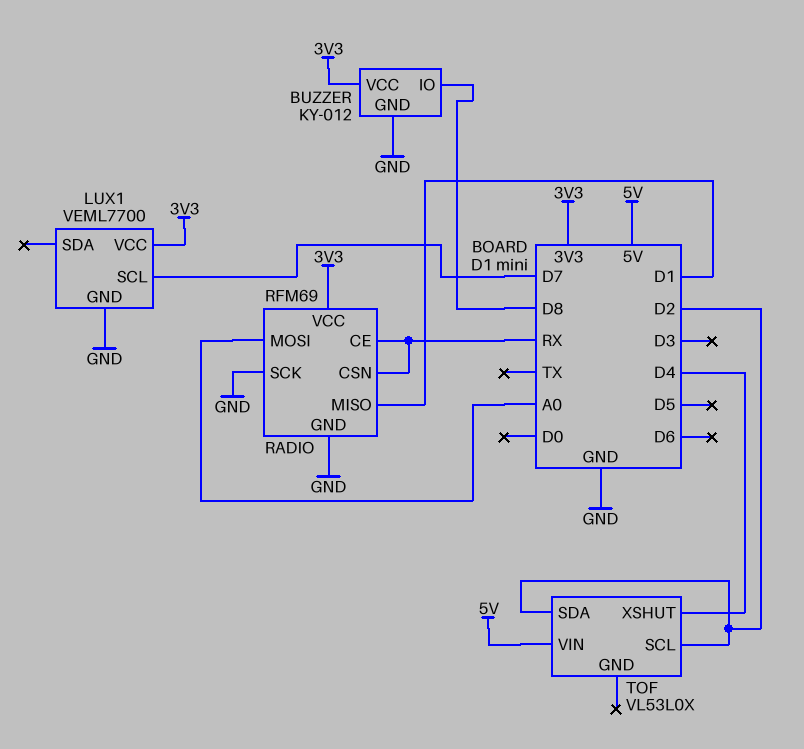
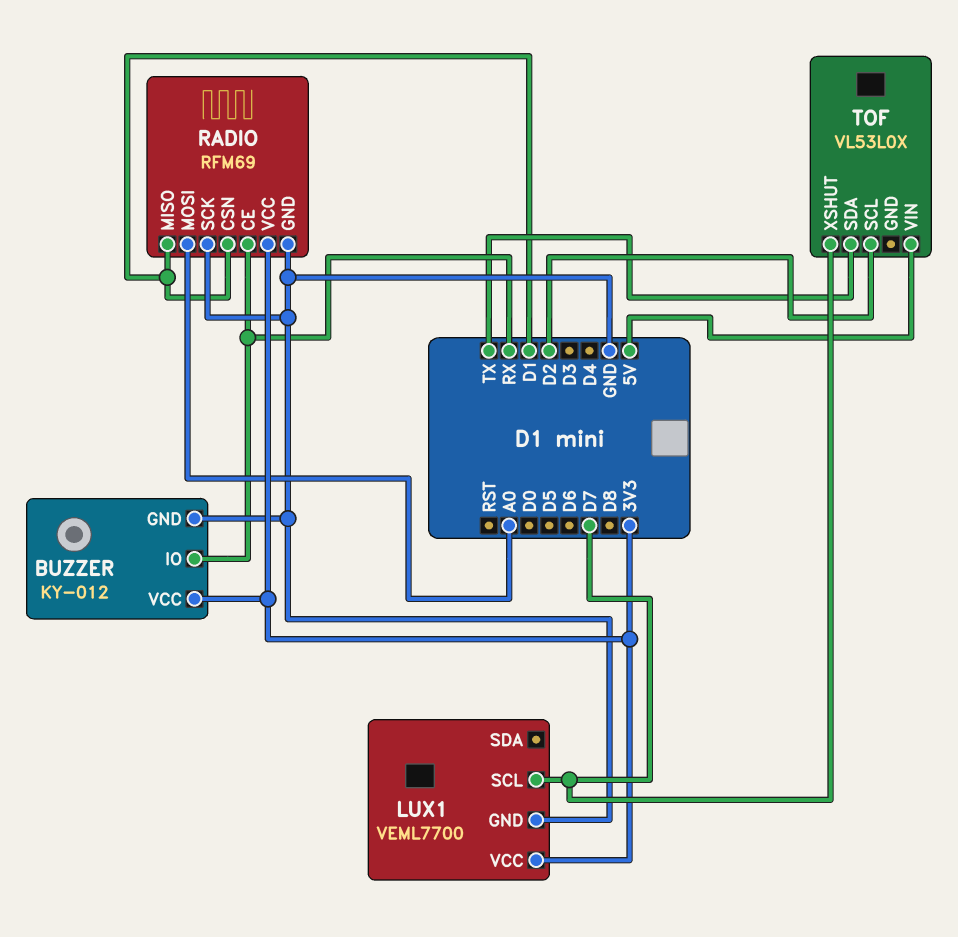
BUZZER pin IO: D8 -> RX
RADIO pin CSN: RX -> D1
TOF pin SDA: D2 -> TX
TOF pin XSHUT: D4 -> D7

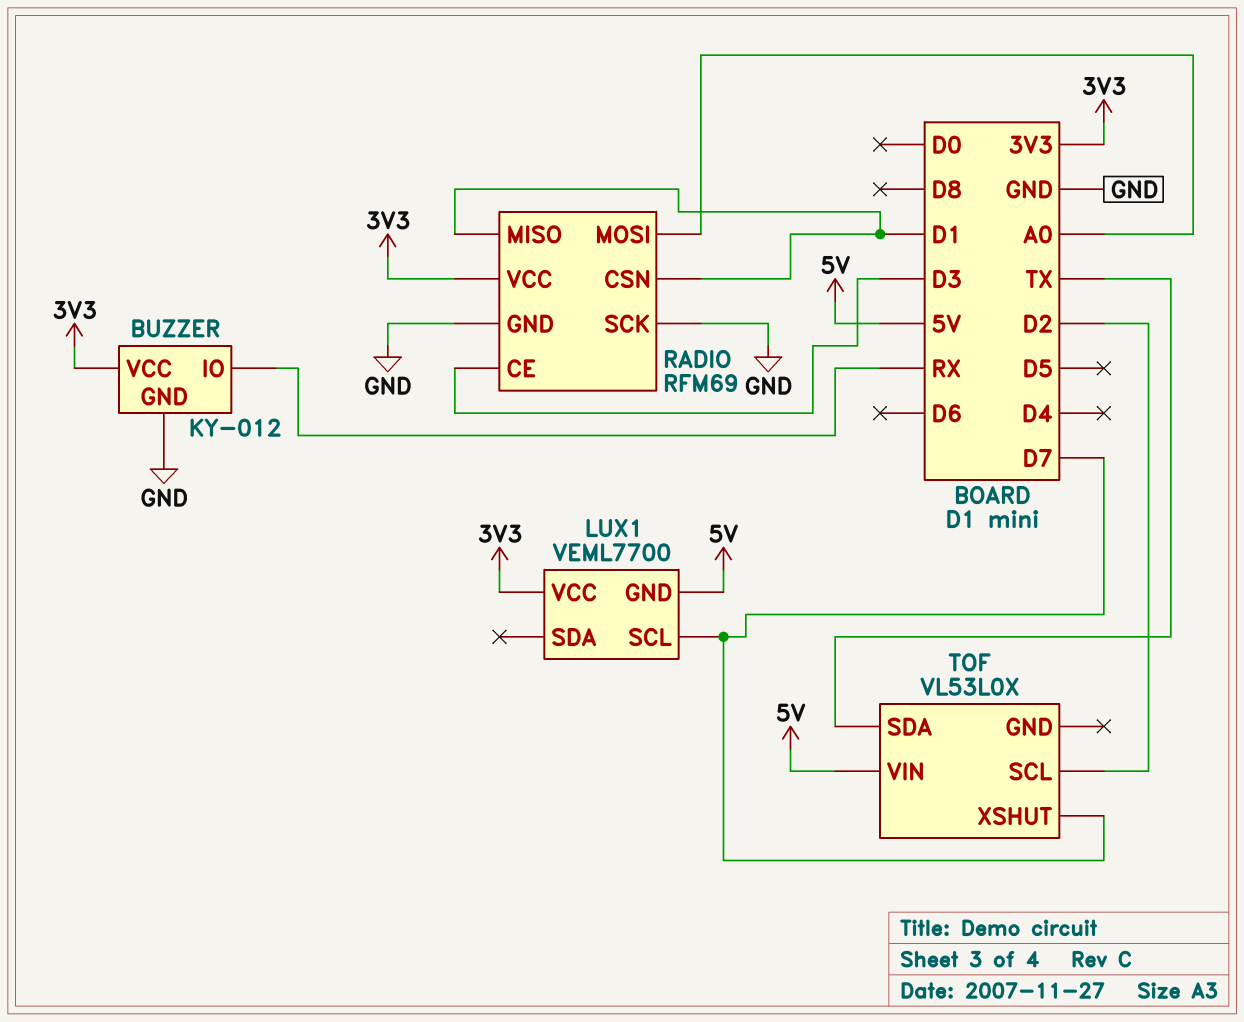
LUX1 pin GND: GND -> 5V
RADIO pin CE: RX -> D3

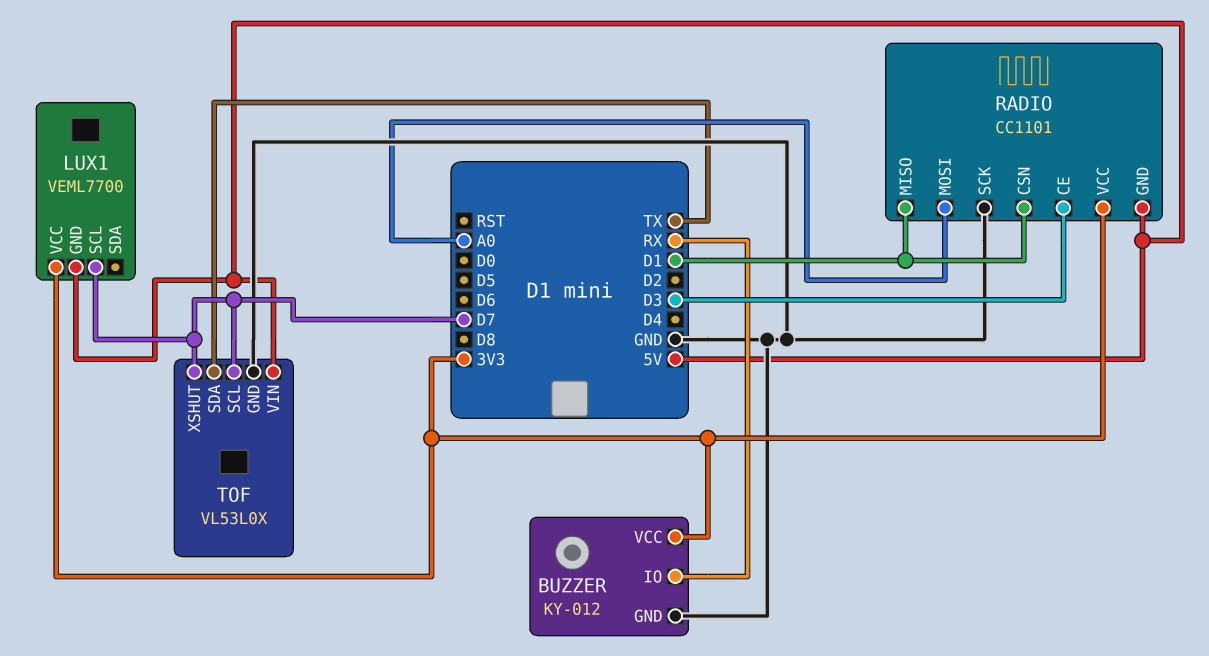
RADIO: RFM69 -> CC1101
RADIO pin GND: GND -> 5V
TOF pin GND: none -> GND
TOF pin SCL: D2 -> D7

